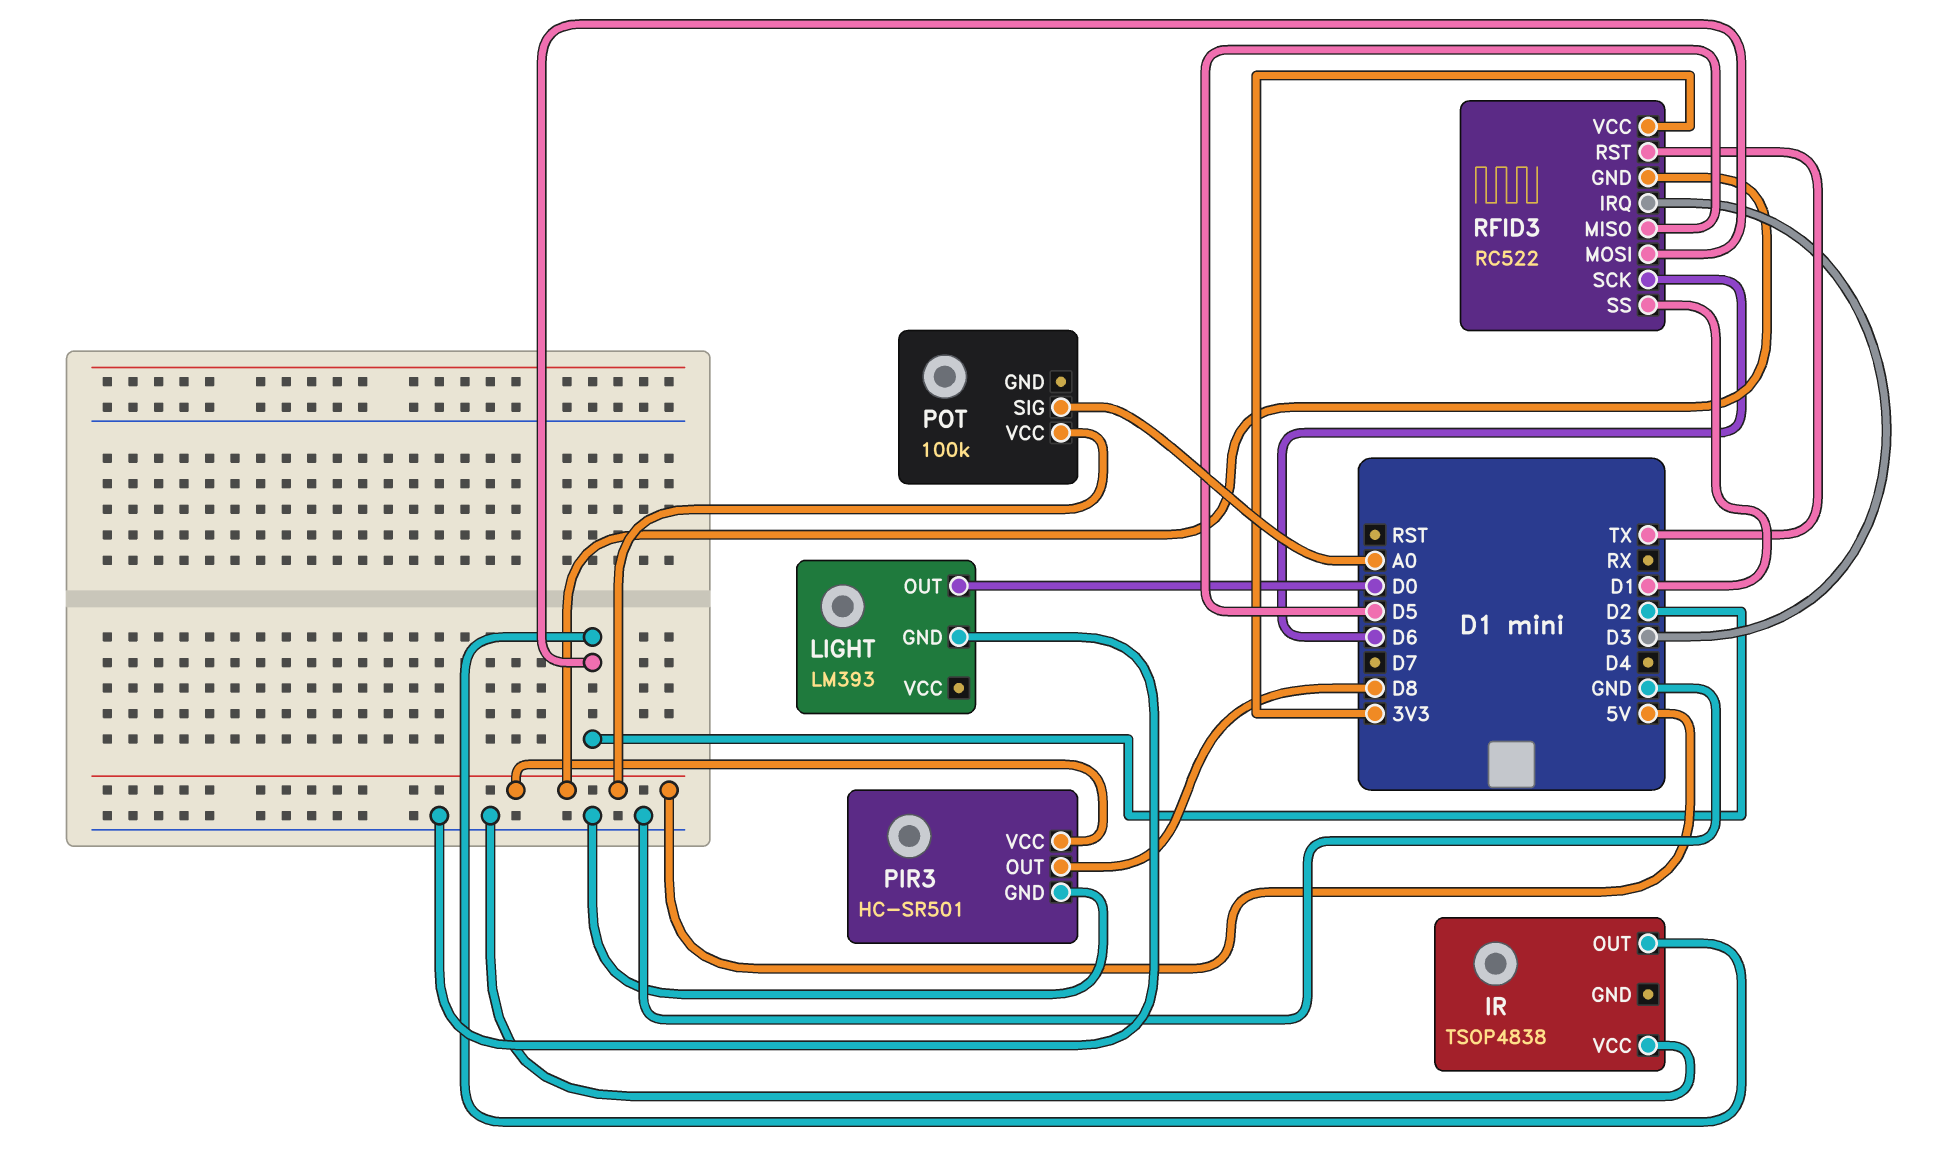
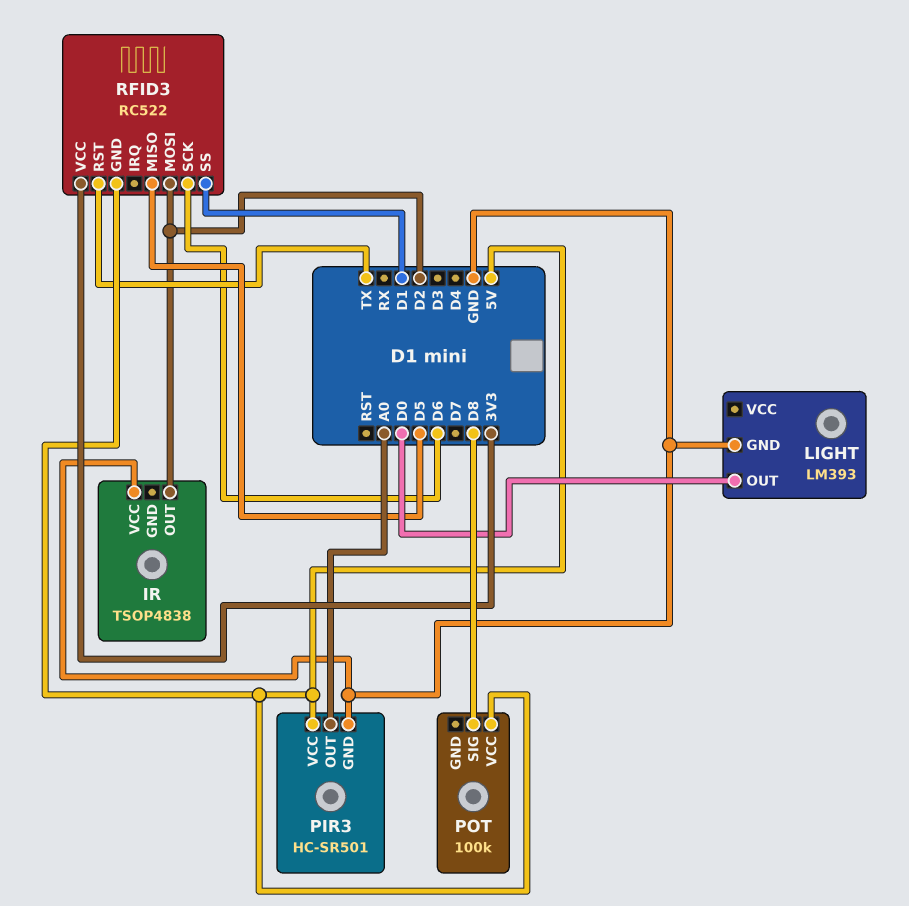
PIR3 pin OUT: D8 -> A0
POT pin SIG: A0 -> D8
RFID3 pin IRQ: D3 -> none

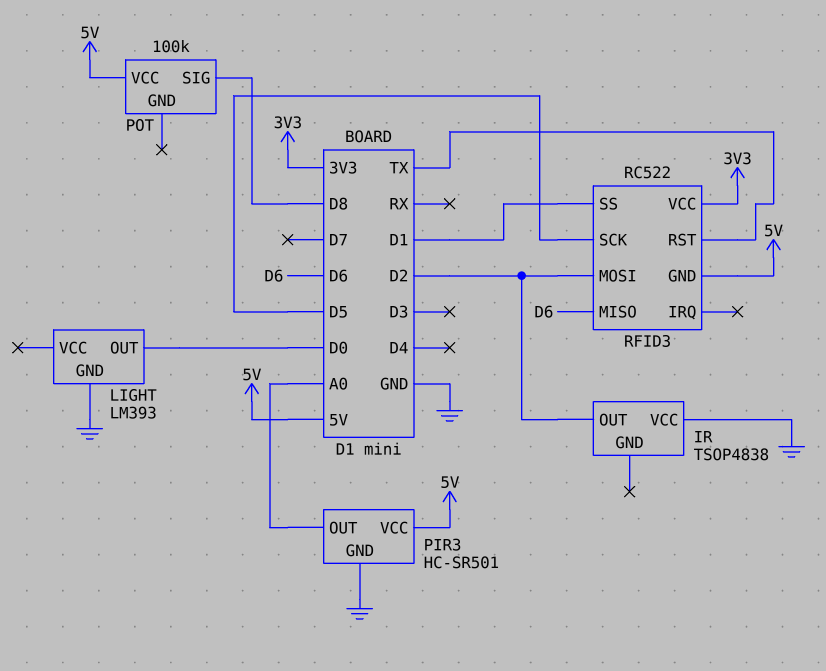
RFID3 pin MISO: D5 -> D6
RFID3 pin SCK: D6 -> D5

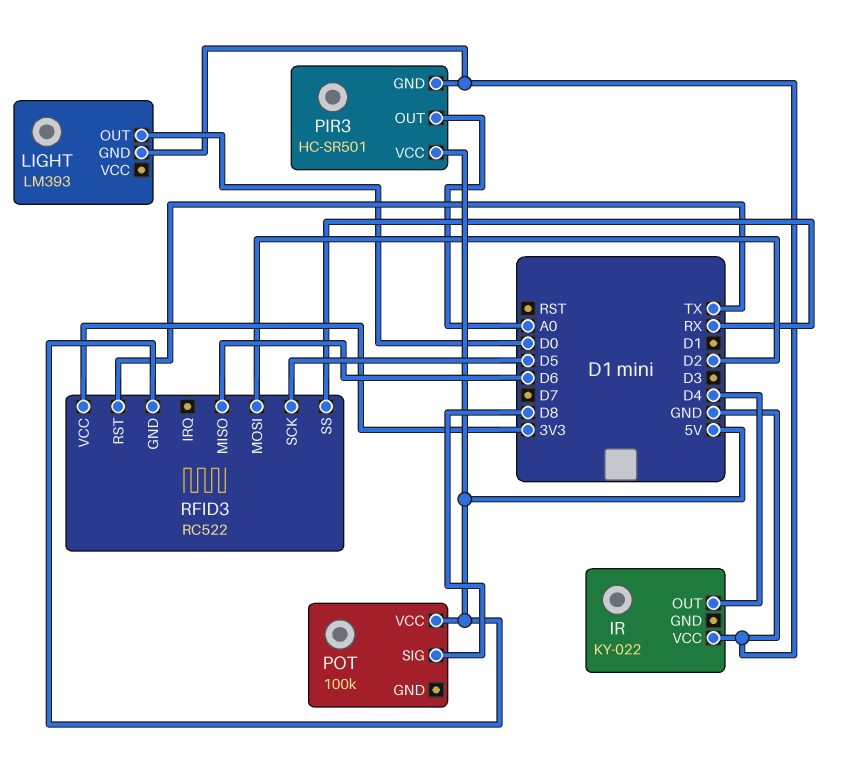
IR: TSOP4838 -> KY-022
IR pin OUT: D2 -> D4
RFID3 pin SS: D1 -> RX

